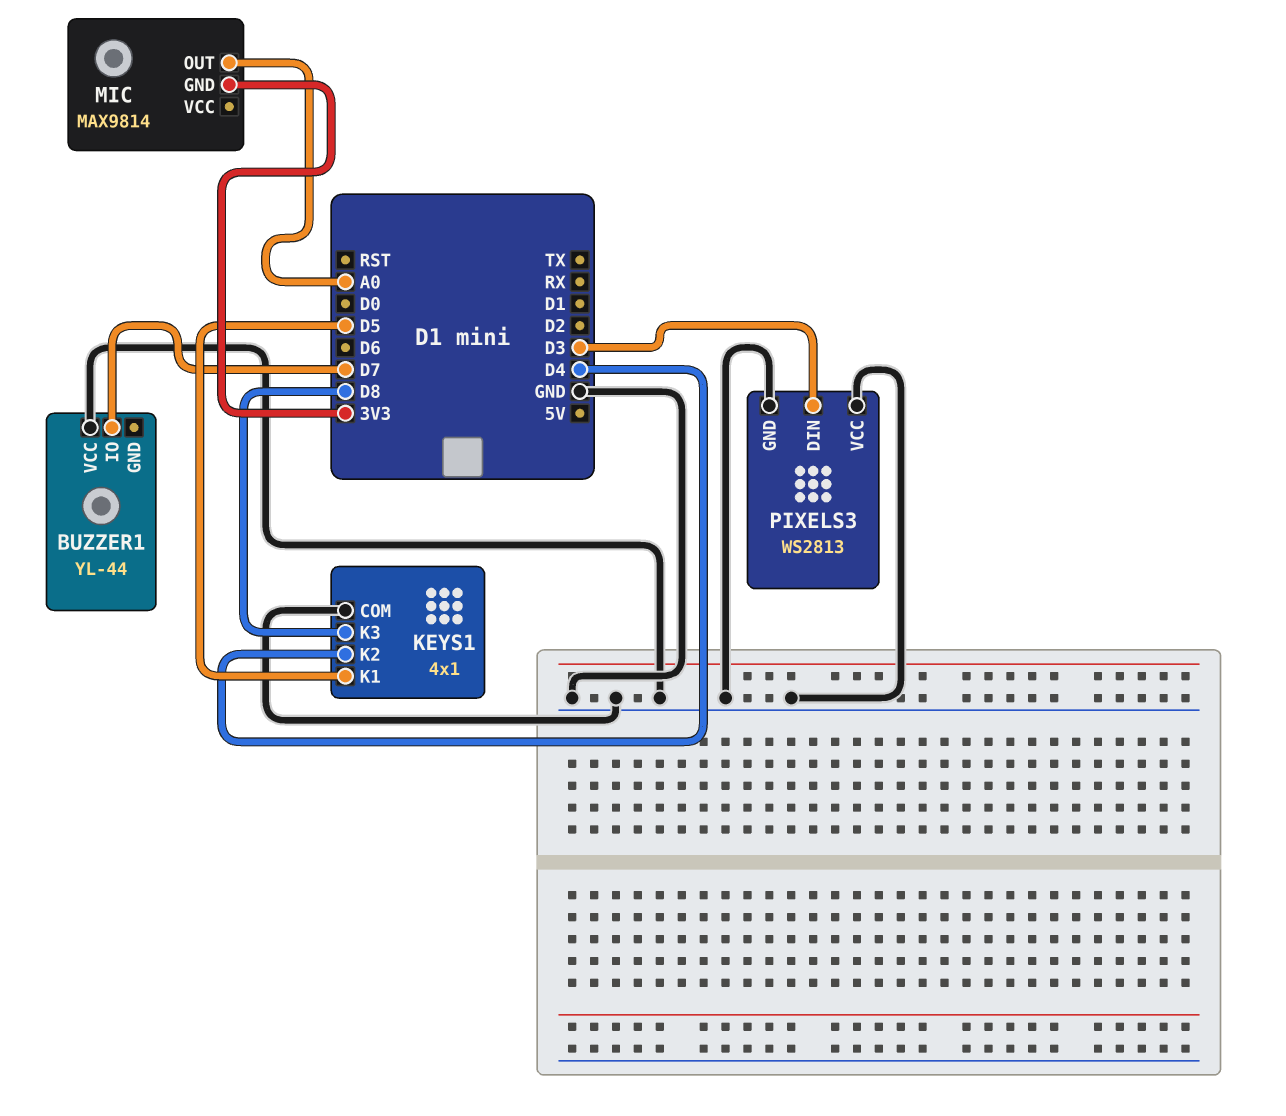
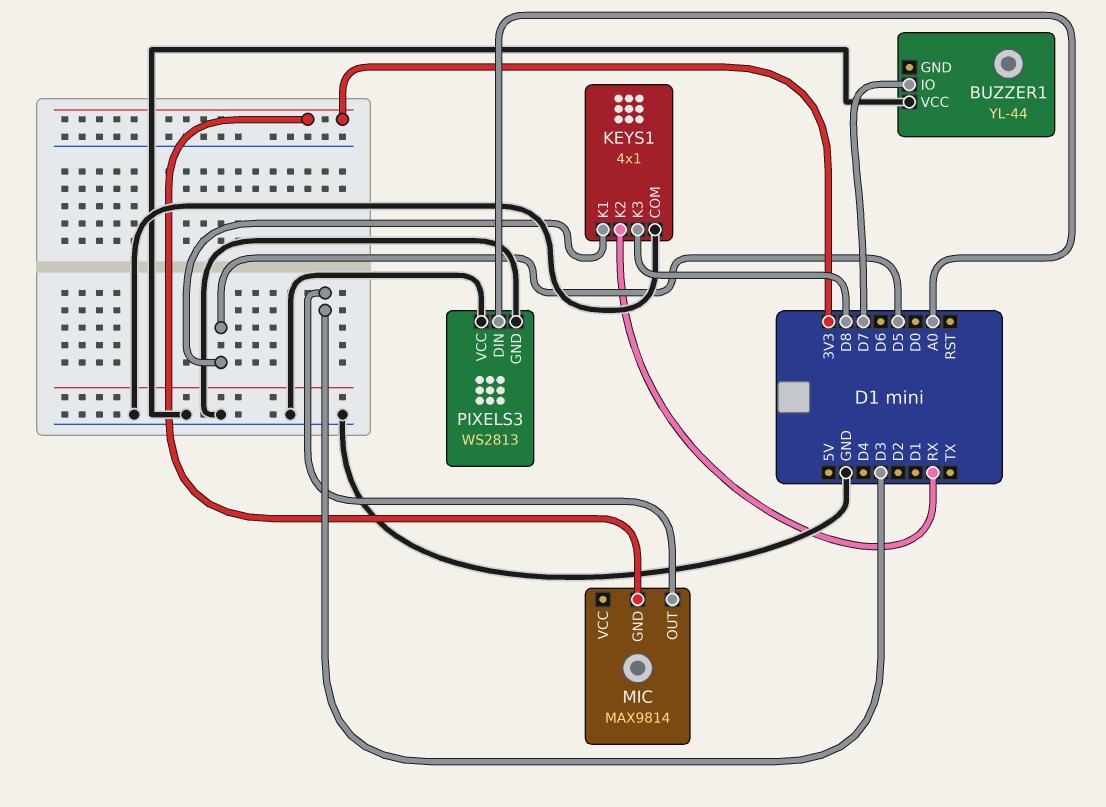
KEYS1 pin K2: D4 -> RX
MIC pin OUT: A0 -> D3
PIXELS3 pin DIN: D3 -> A0

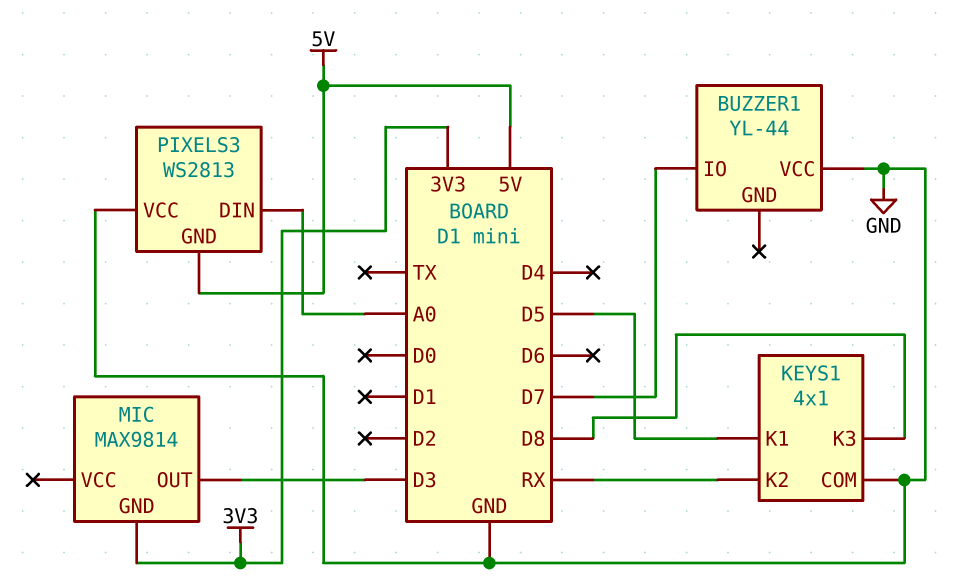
PIXELS3 pin GND: GND -> 5V

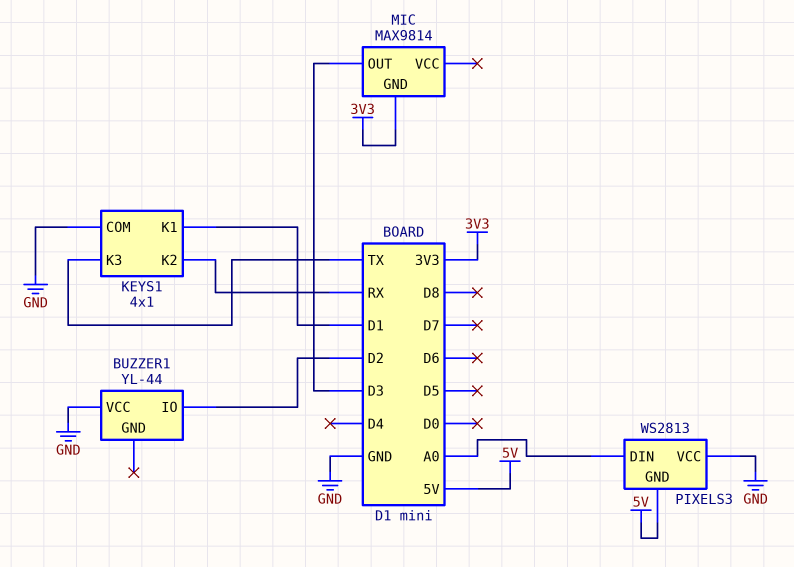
BUZZER1 pin IO: D7 -> D2
KEYS1 pin K1: D5 -> D1
KEYS1 pin K3: D8 -> TX

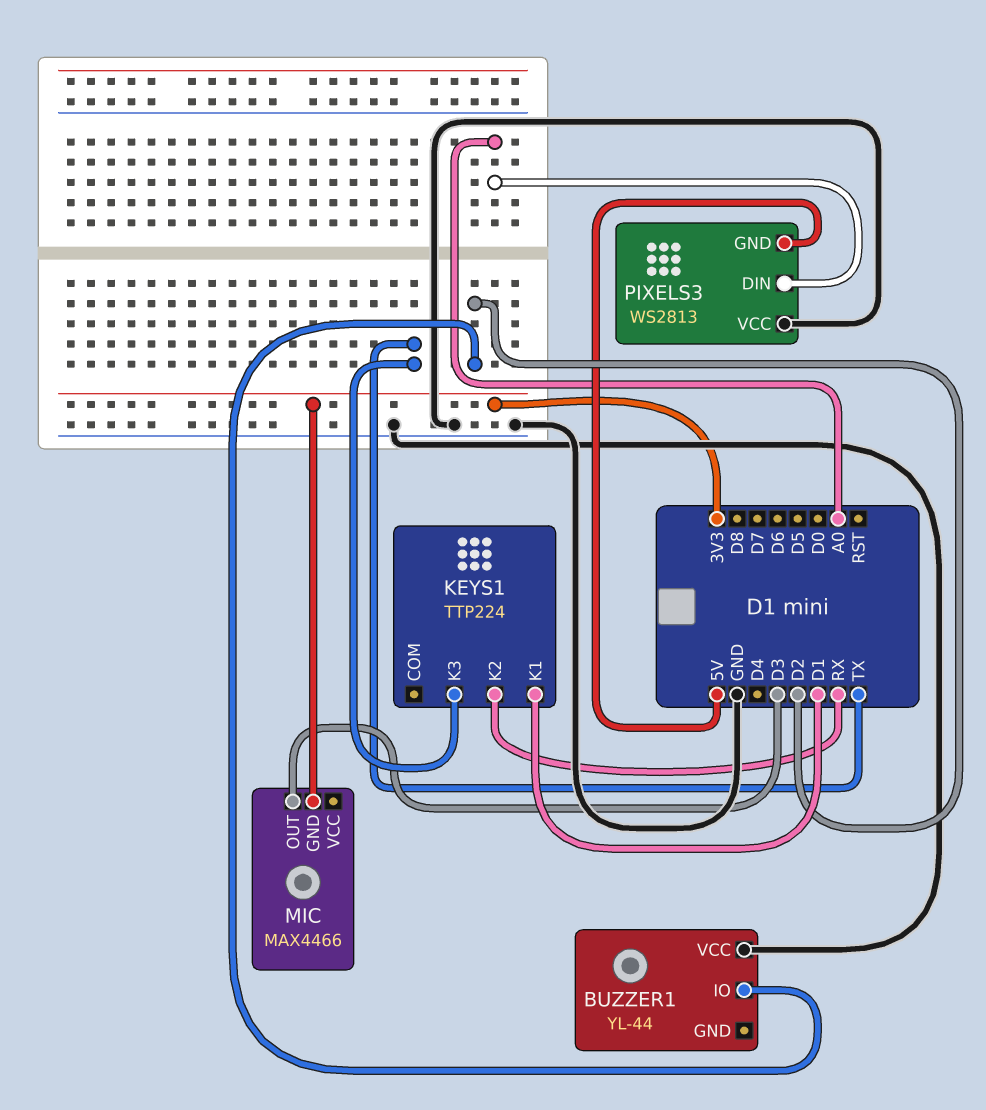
KEYS1: 4x1 -> TTP224
KEYS1 pin COM: GND -> none
MIC: MAX9814 -> MAX4466

